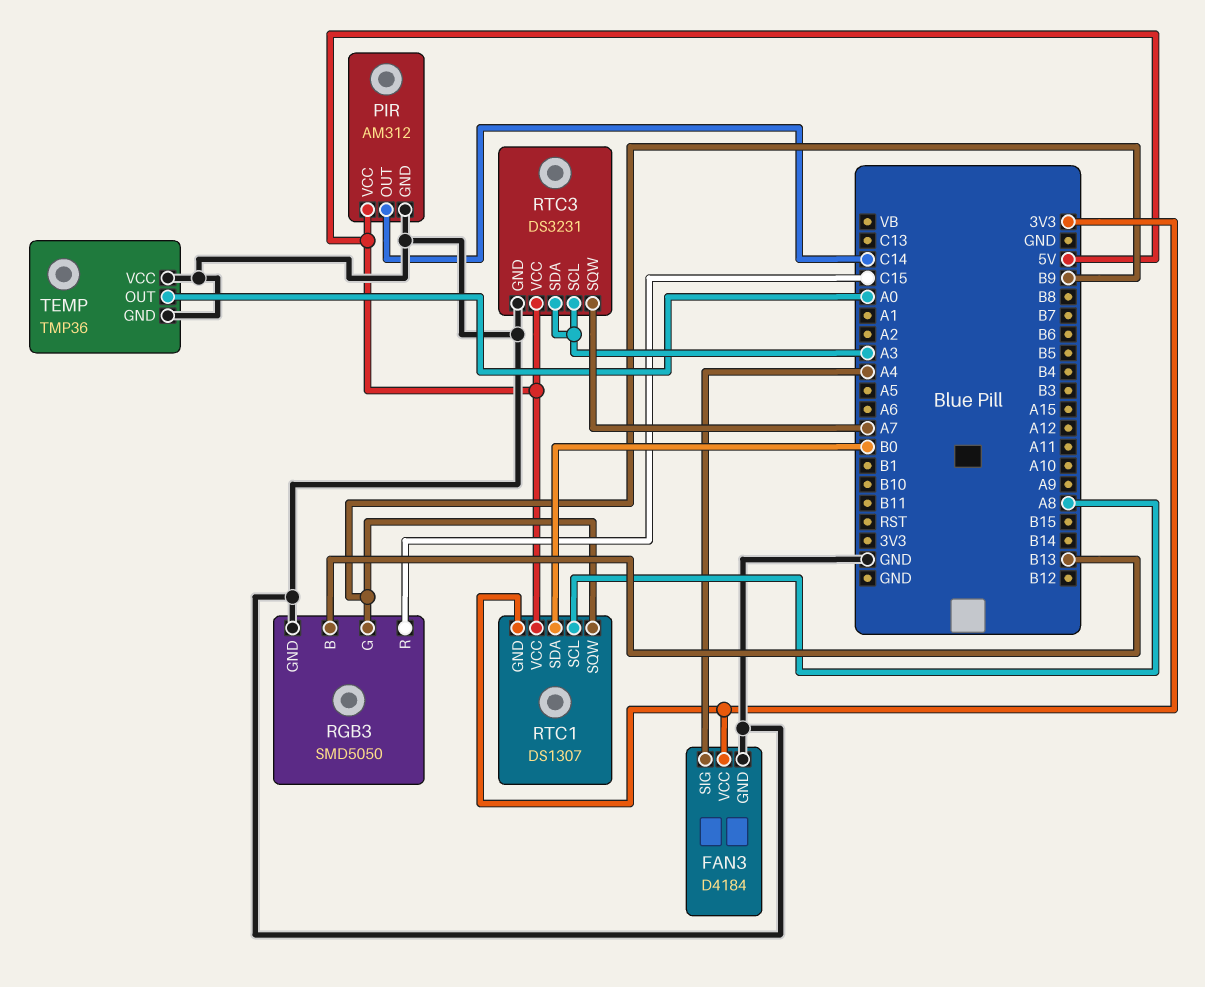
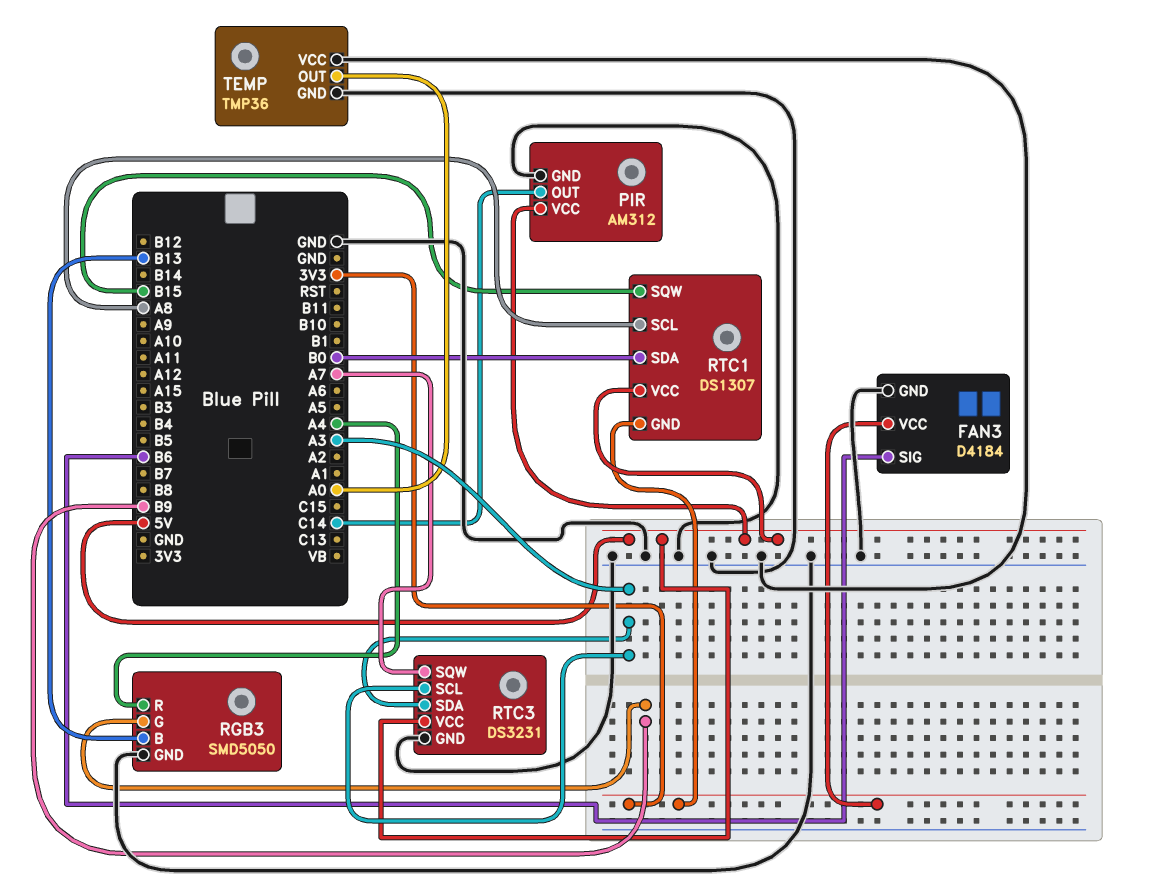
FAN3 pin SIG: A4 -> B6
RGB3 pin R: C15 -> A4
RTC1 pin SQW: B9 -> B15

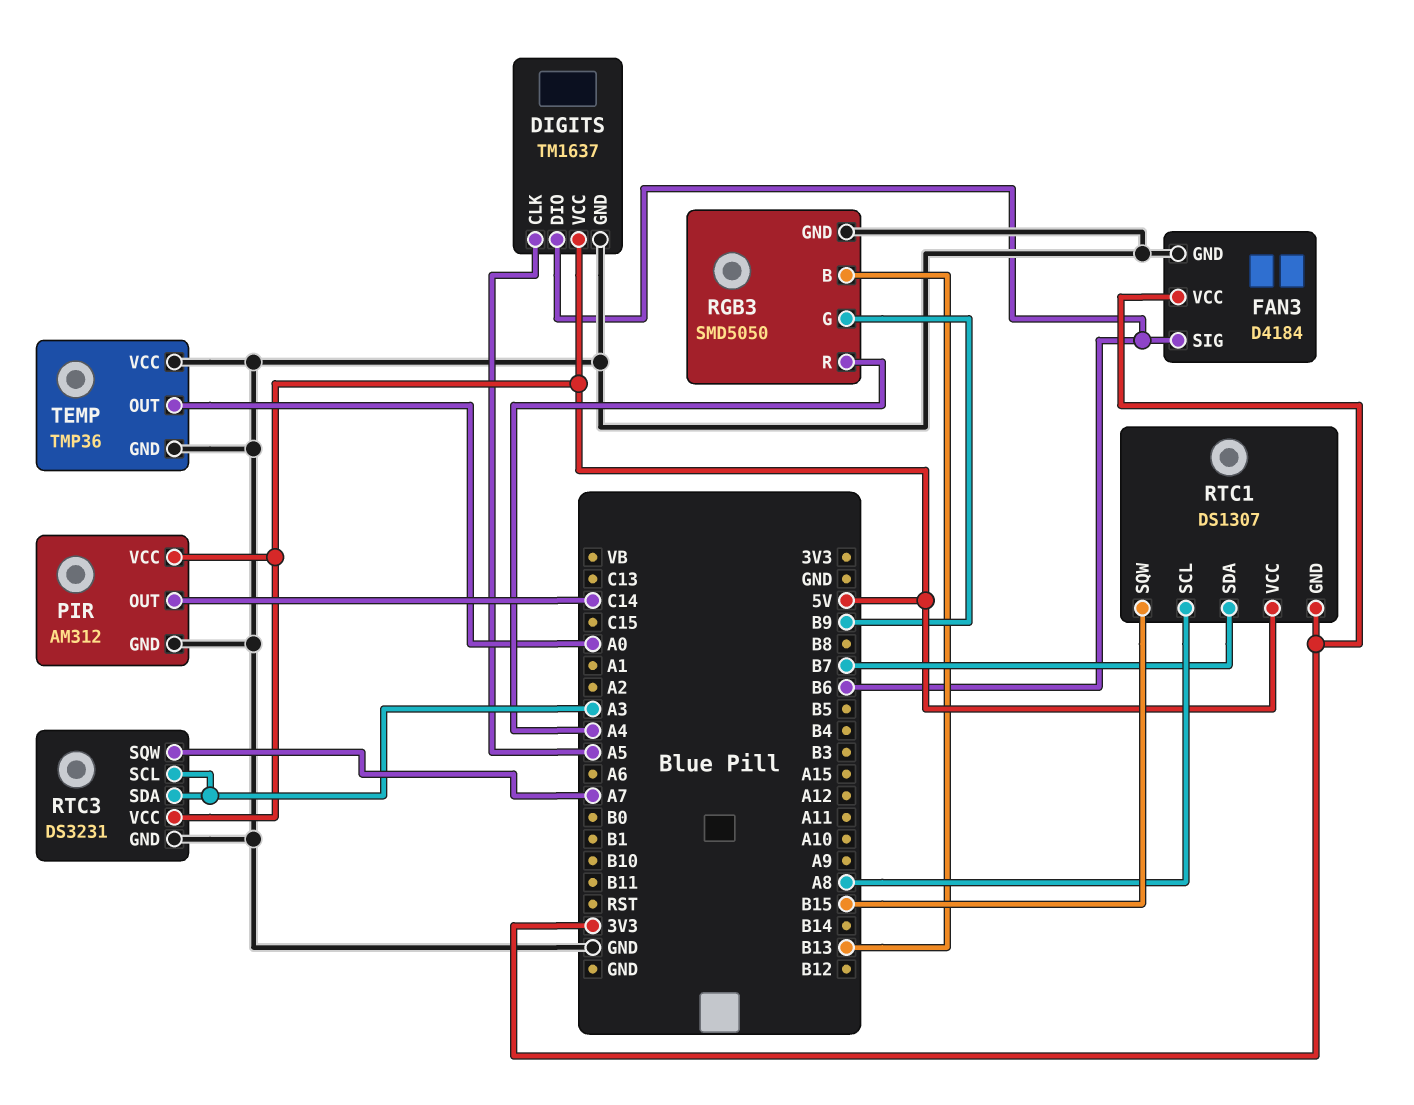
DIGITS: none -> TM1637
DIGITS pin CLK: none -> A5
DIGITS pin DIO: none -> B6
DIGITS pin GND: none -> GND
DIGITS pin VCC: none -> 5V
RTC1 pin SDA: B0 -> B7

